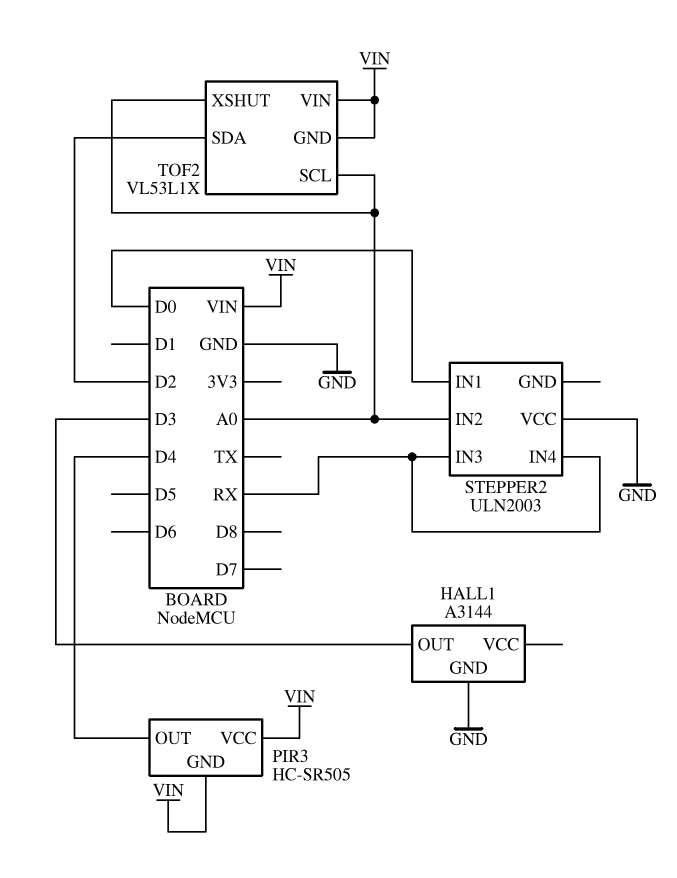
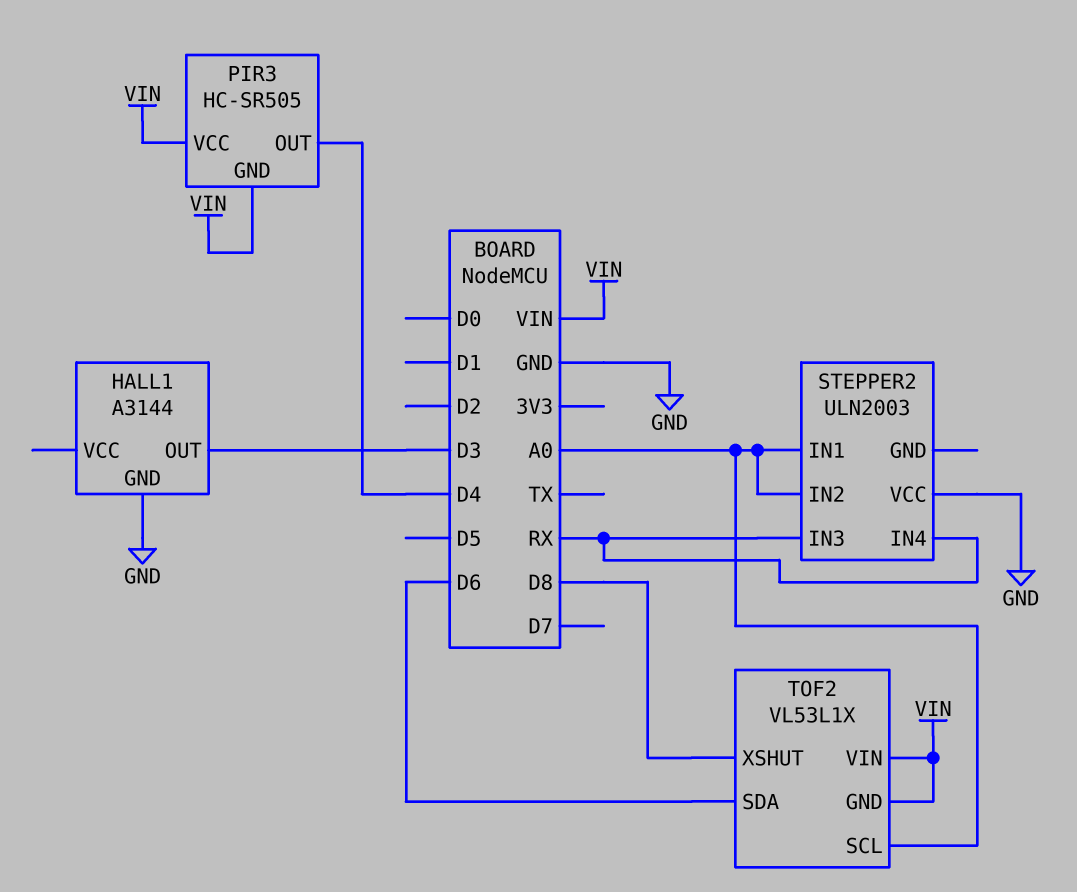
STEPPER2 pin IN1: D0 -> A0
TOF2 pin SDA: D2 -> D6
TOF2 pin XSHUT: A0 -> D8

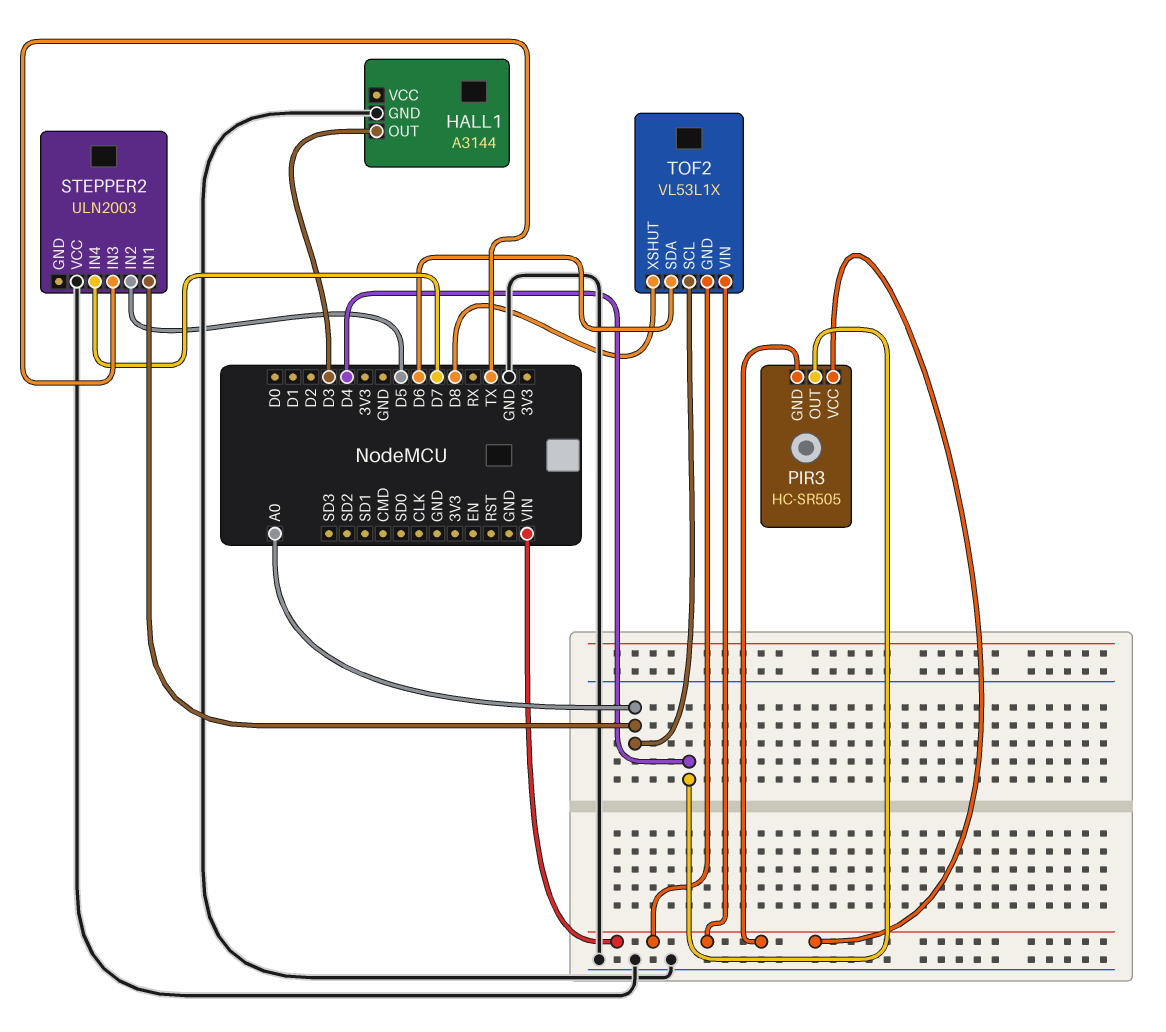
STEPPER2 pin IN2: A0 -> D5
STEPPER2 pin IN3: RX -> TX
STEPPER2 pin IN4: RX -> D7

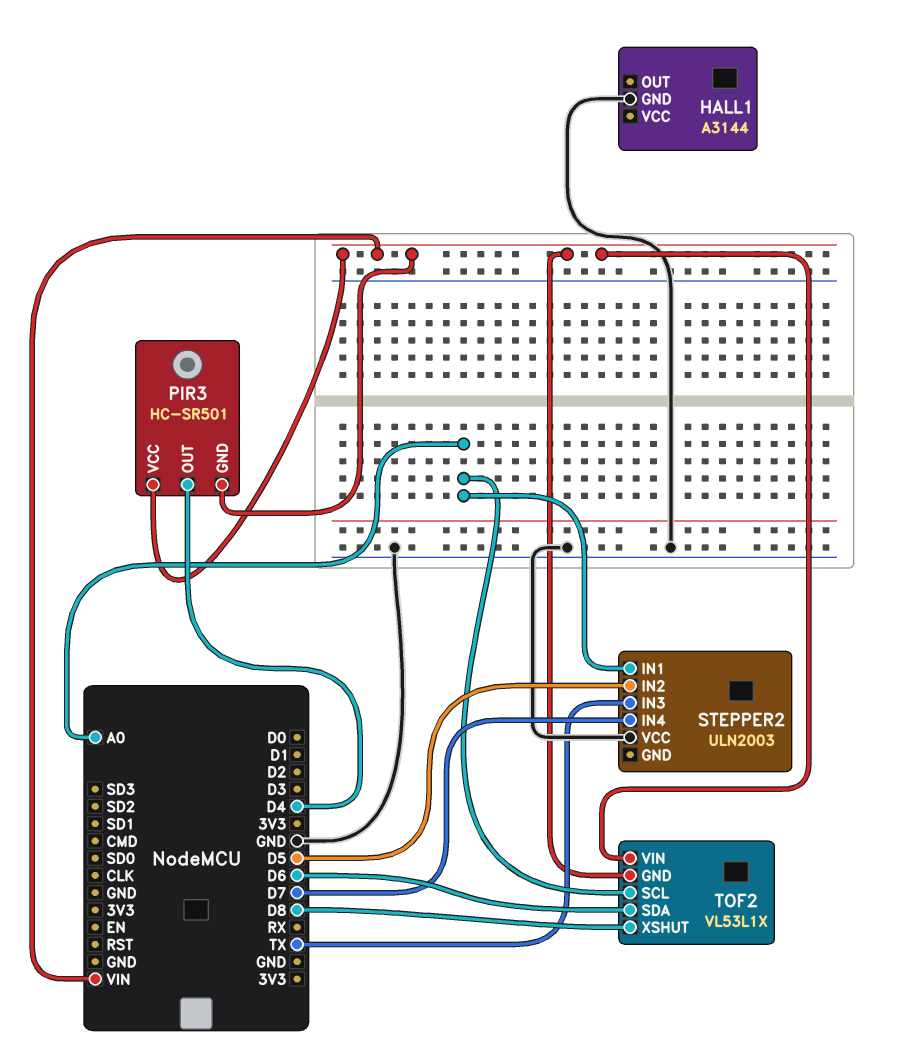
HALL1 pin OUT: D3 -> none
PIR3: HC-SR505 -> HC-SR501

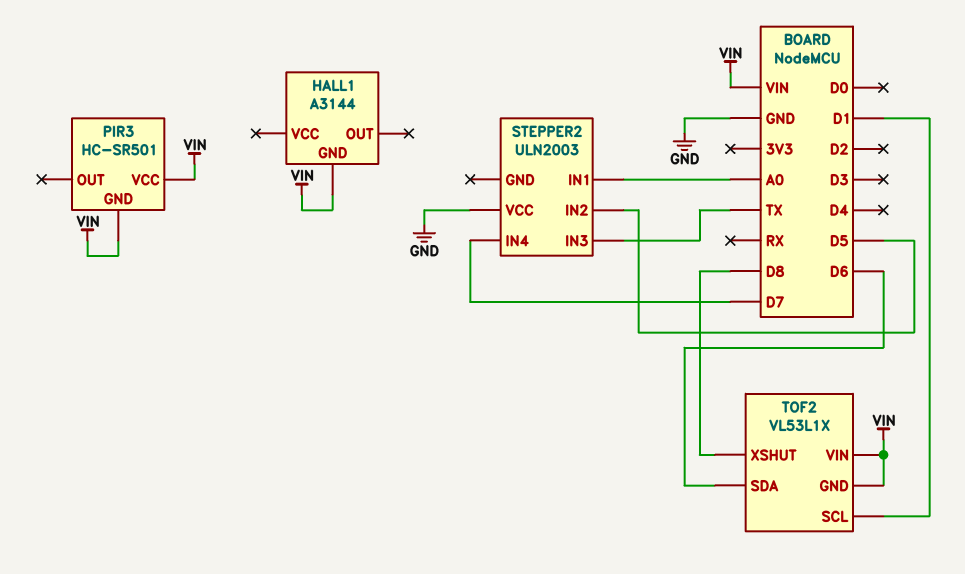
HALL1 pin GND: GND -> VIN
PIR3 pin OUT: D4 -> none
TOF2 pin SCL: A0 -> D1

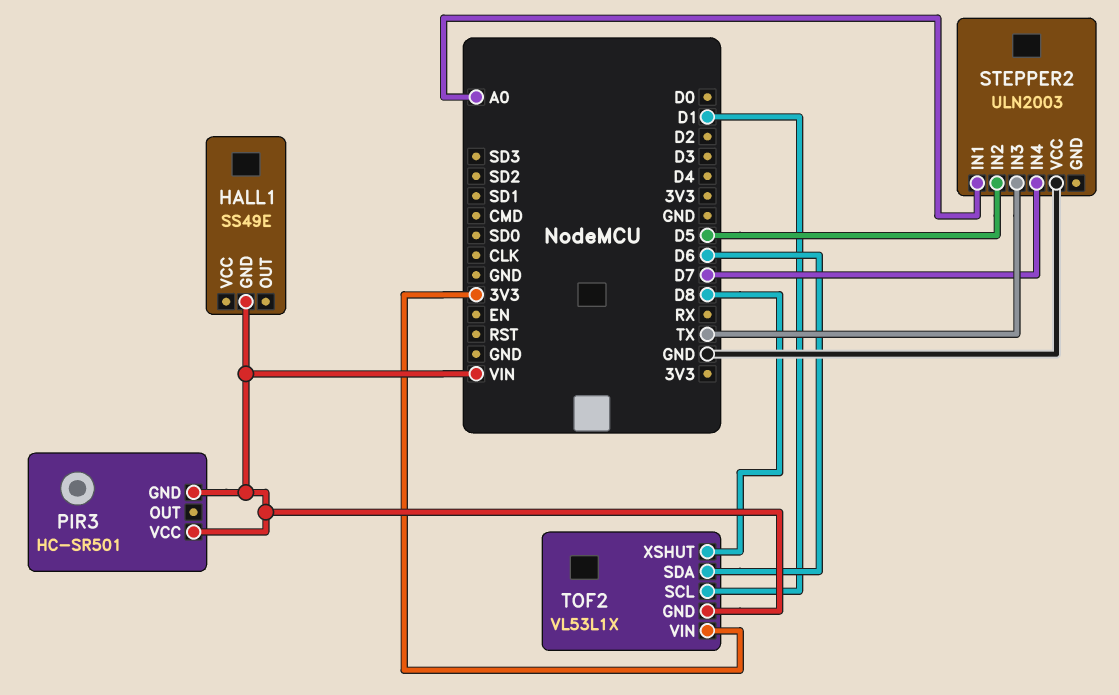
HALL1: A3144 -> SS49E
TOF2 pin VIN: VIN -> 3V3

